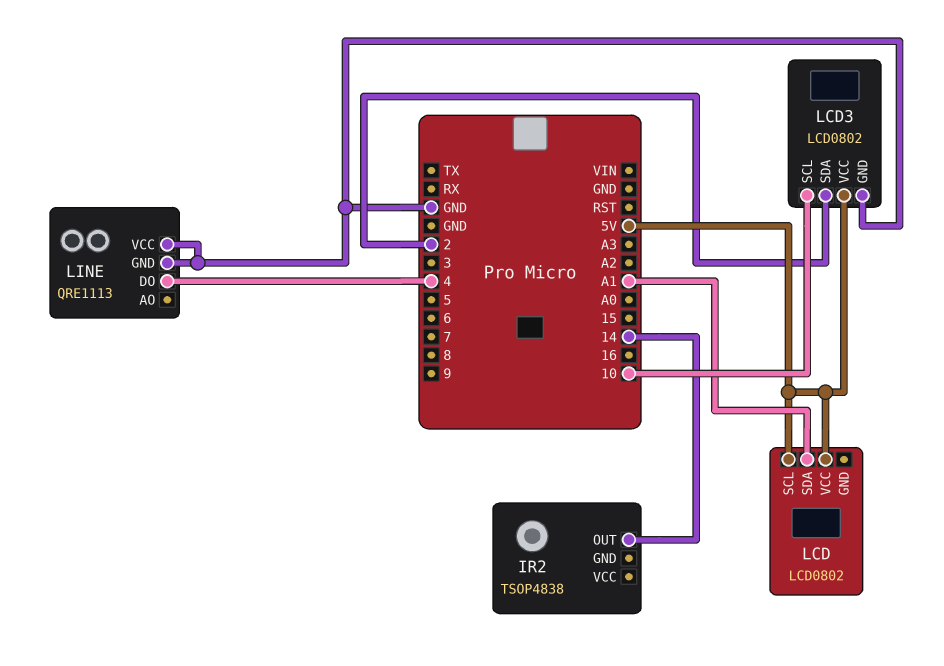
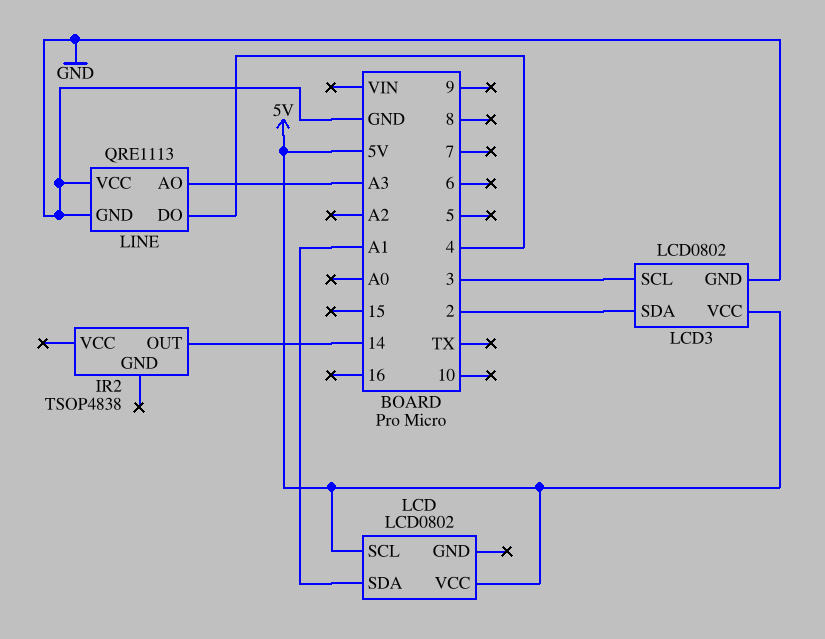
LCD3 pin SCL: 10 -> 3
LINE pin AO: none -> A3

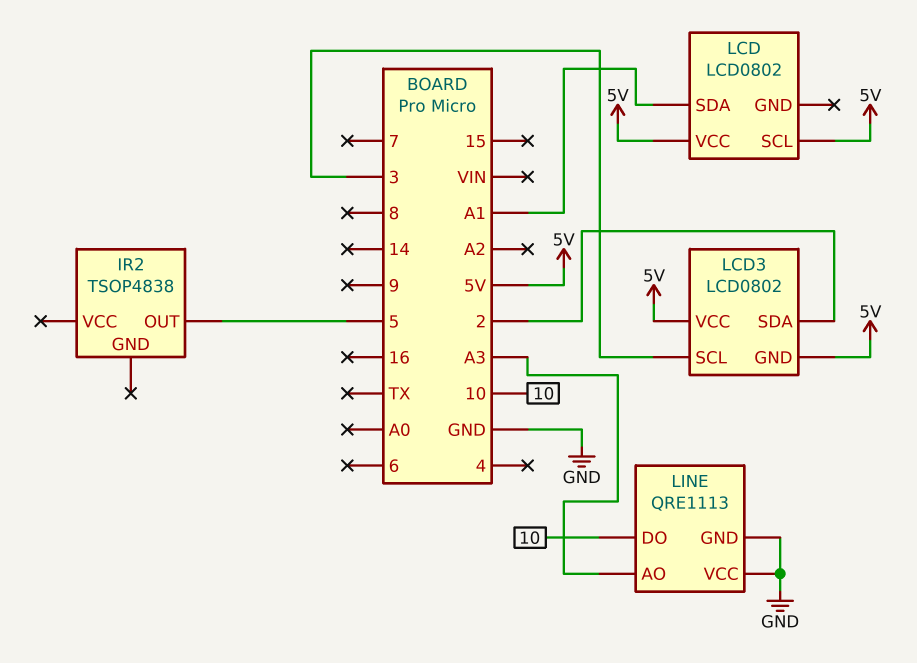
IR2 pin OUT: 14 -> 5
LCD3 pin GND: GND -> 5V
LINE pin DO: 4 -> 10

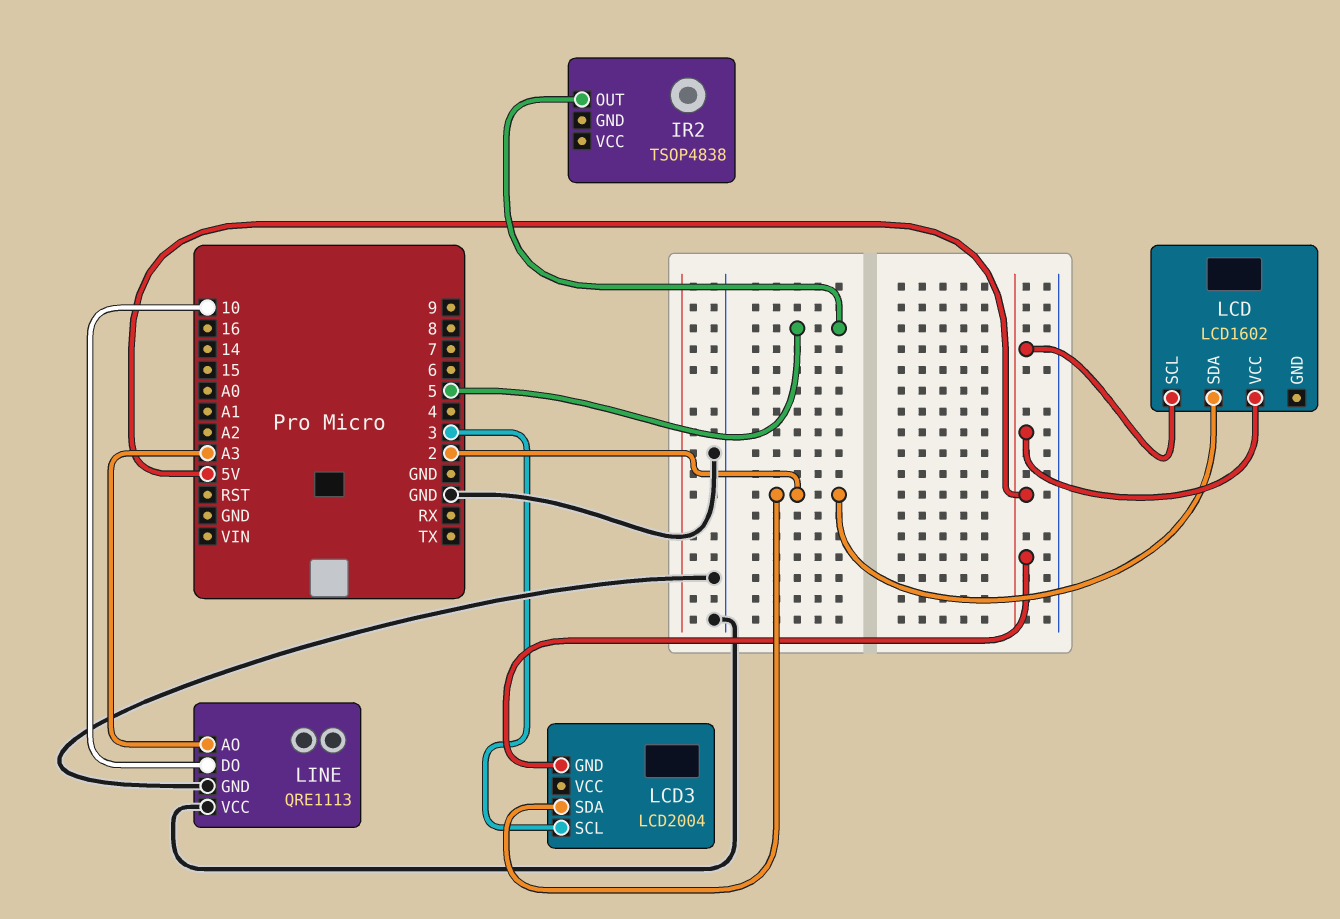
LCD: LCD0802 -> LCD1602
LCD pin SDA: A1 -> 2
LCD3: LCD0802 -> LCD2004
LCD3 pin VCC: 5V -> none

